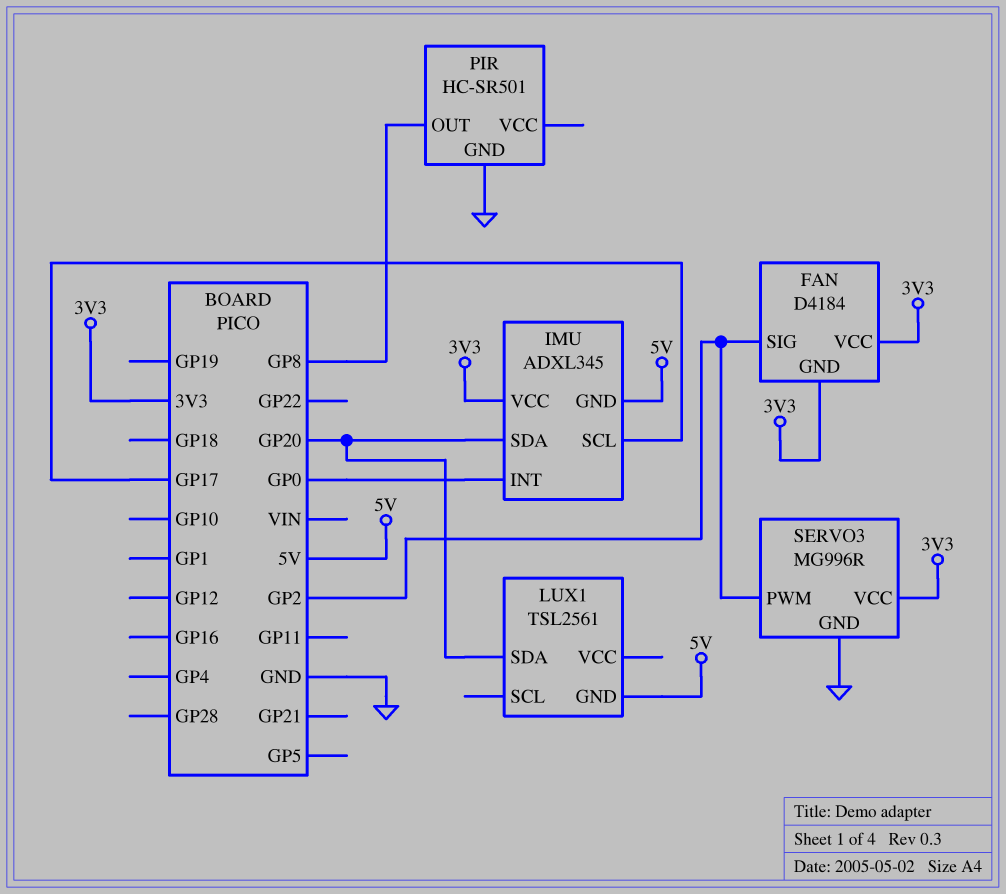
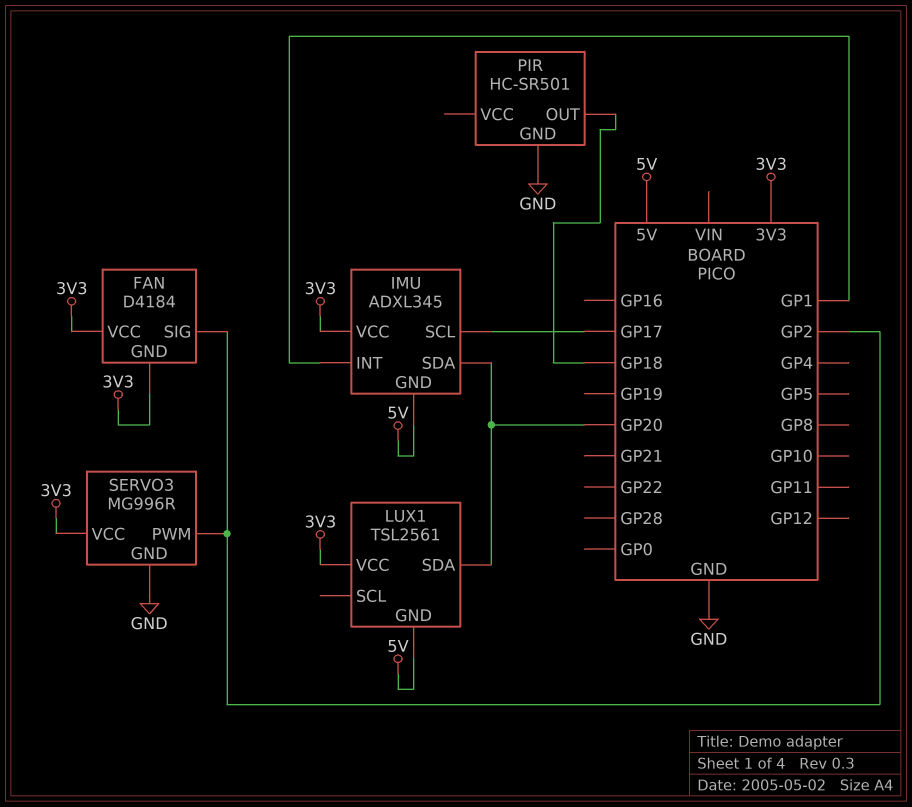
IMU pin INT: GP0 -> GP1
LUX1 pin VCC: none -> 3V3
PIR pin OUT: GP8 -> GP18

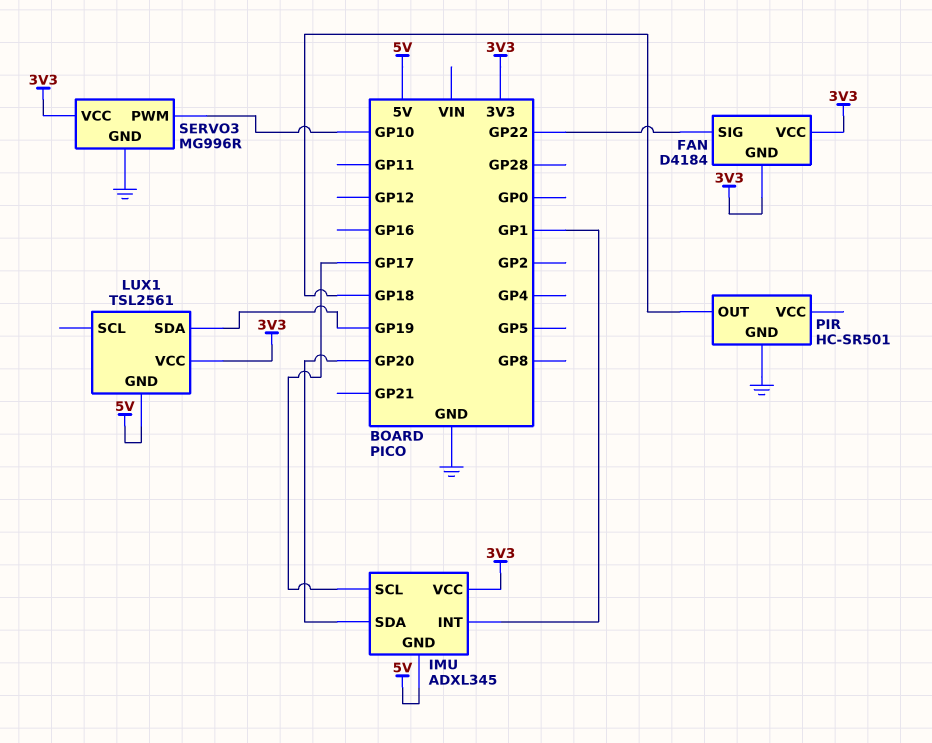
FAN pin SIG: GP2 -> GP22
LUX1 pin SDA: GP20 -> GP19
SERVO3 pin PWM: GP2 -> GP10

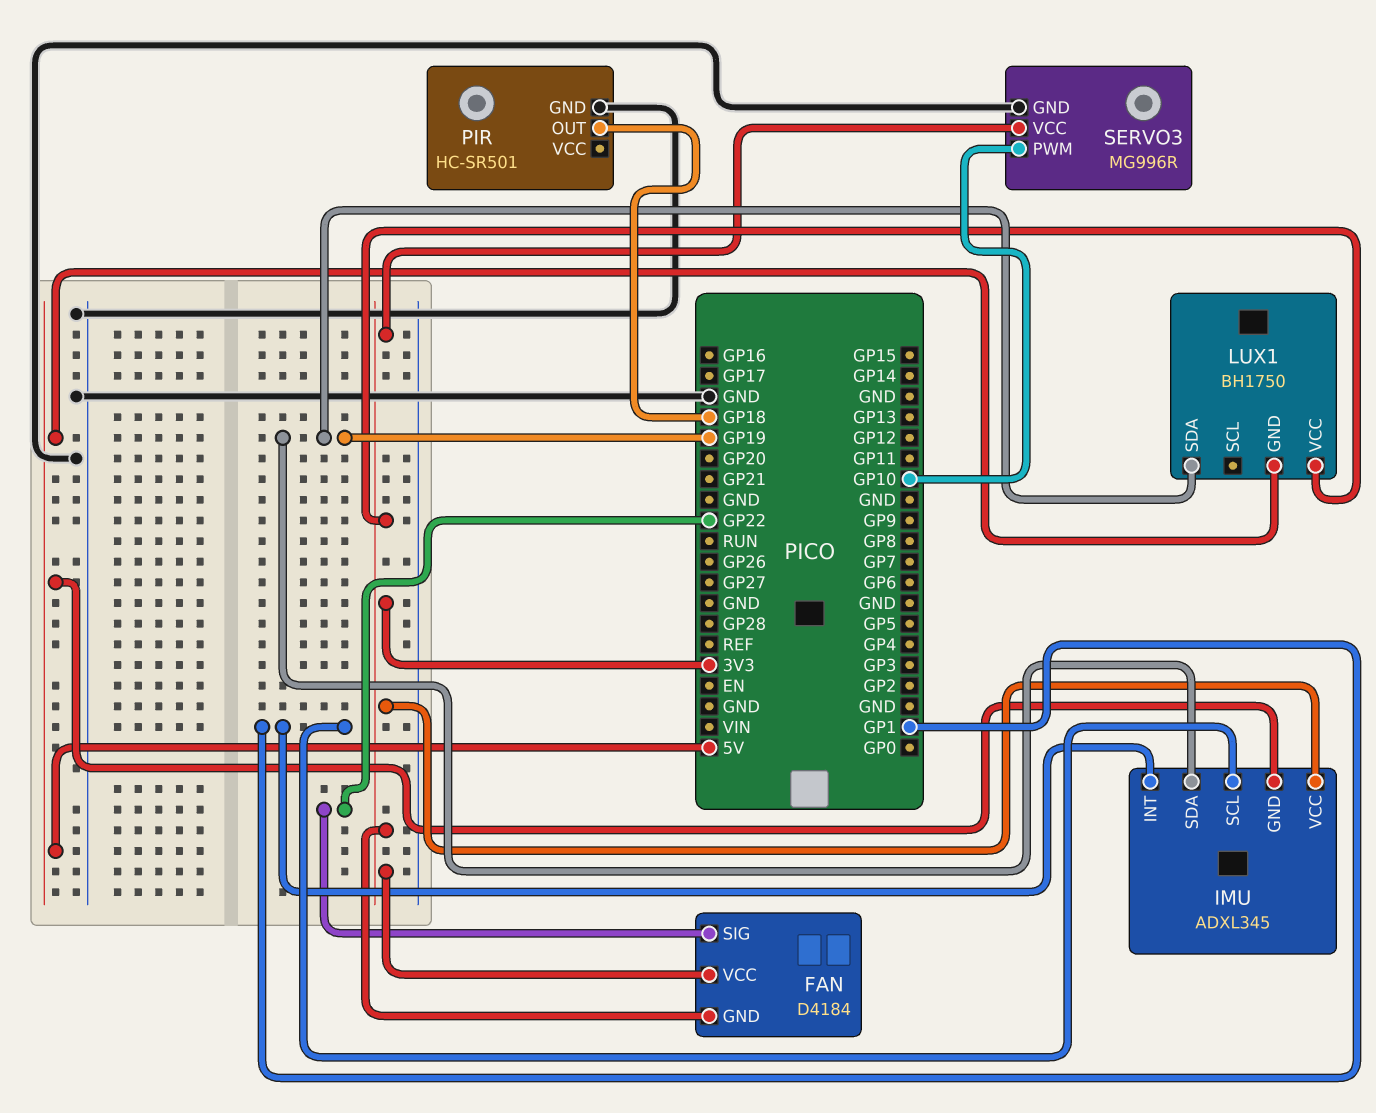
IMU pin SCL: GP17 -> GP1
IMU pin SDA: GP20 -> GP19
LUX1: TSL2561 -> BH1750

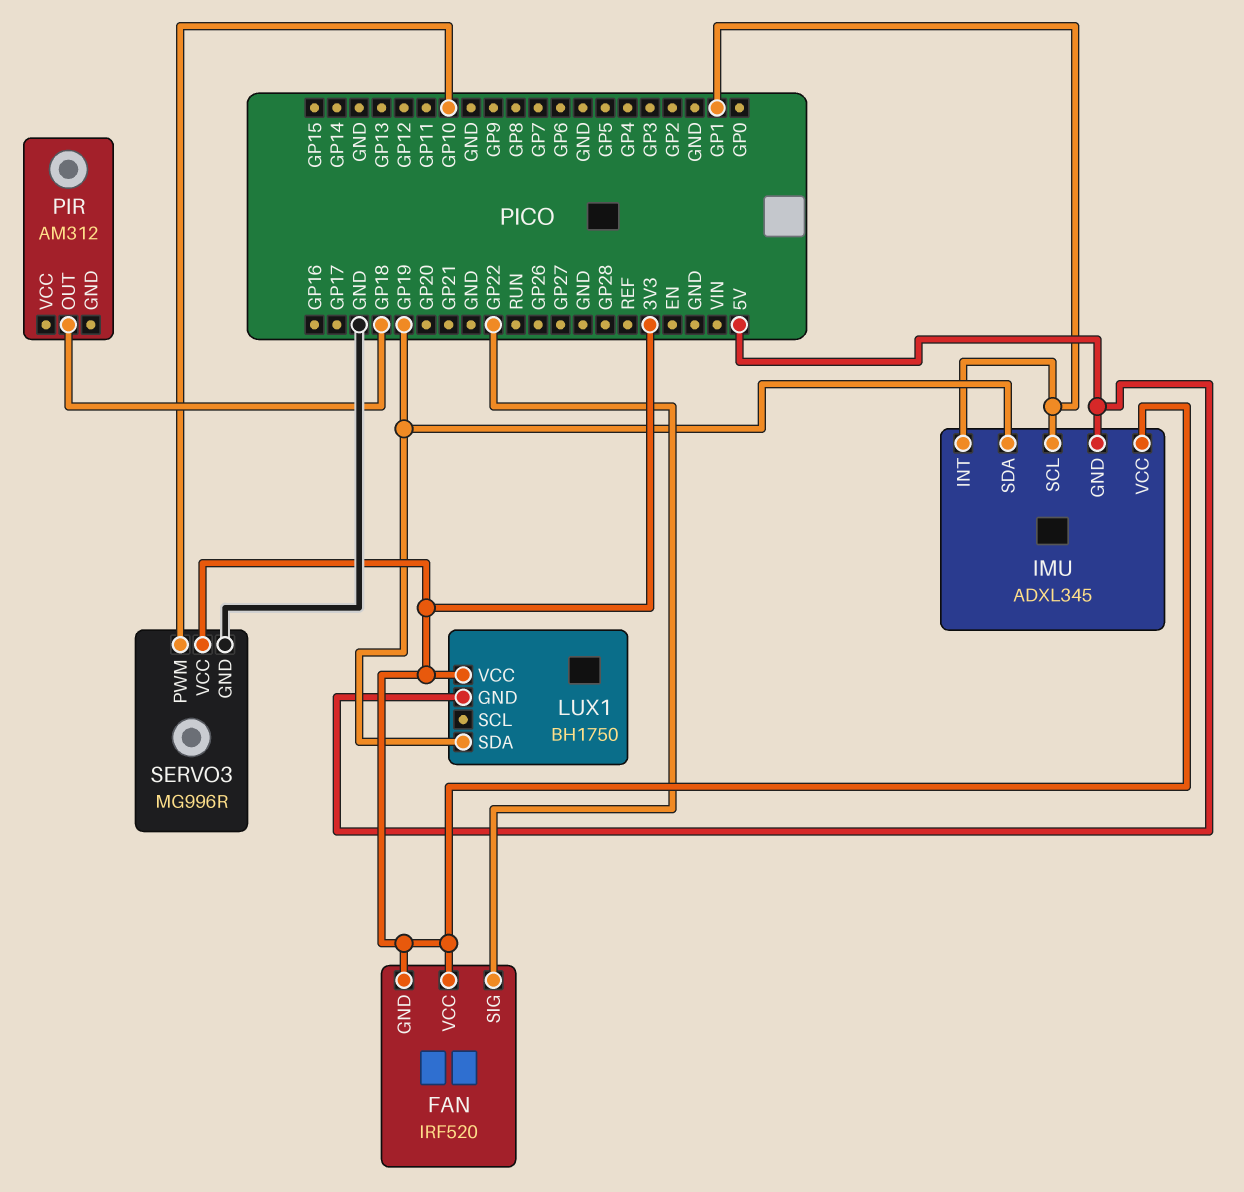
FAN: D4184 -> IRF520
PIR: HC-SR501 -> AM312
PIR pin GND: GND -> none

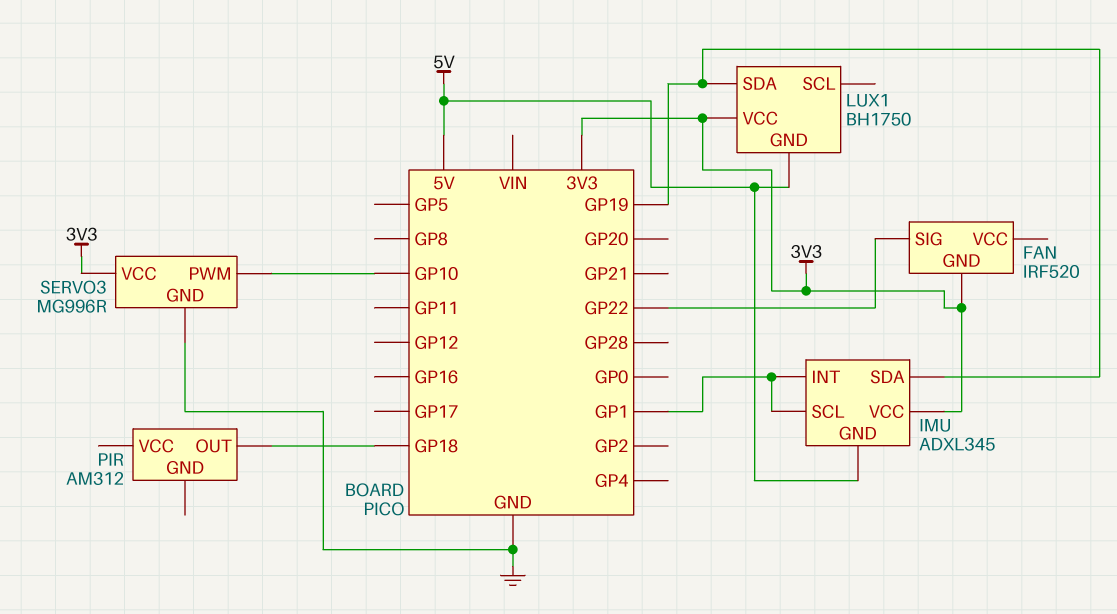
FAN pin VCC: 3V3 -> none

